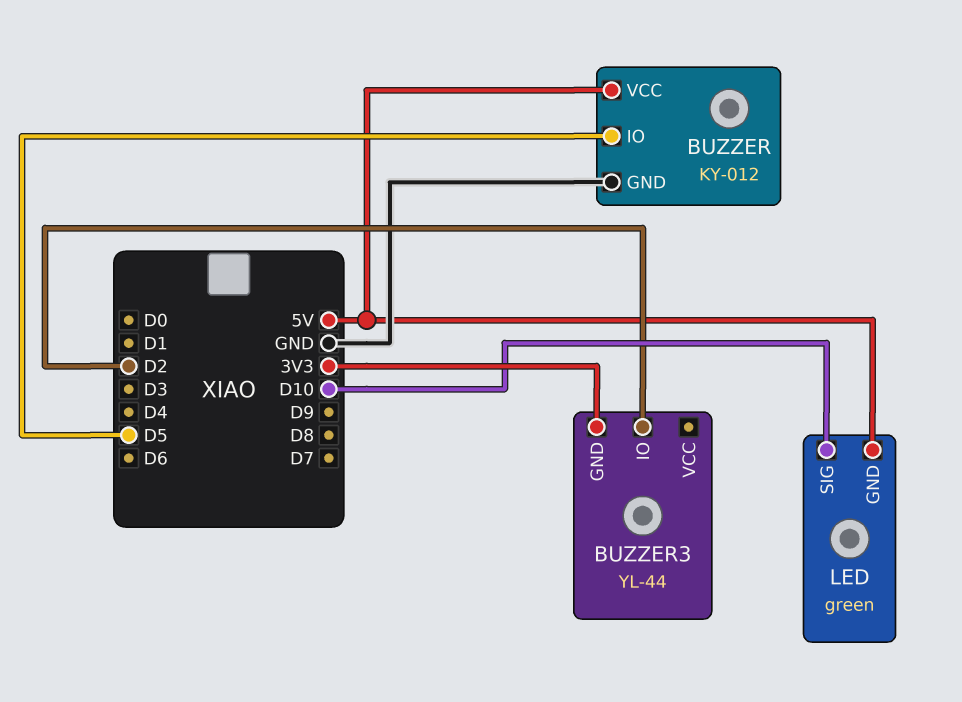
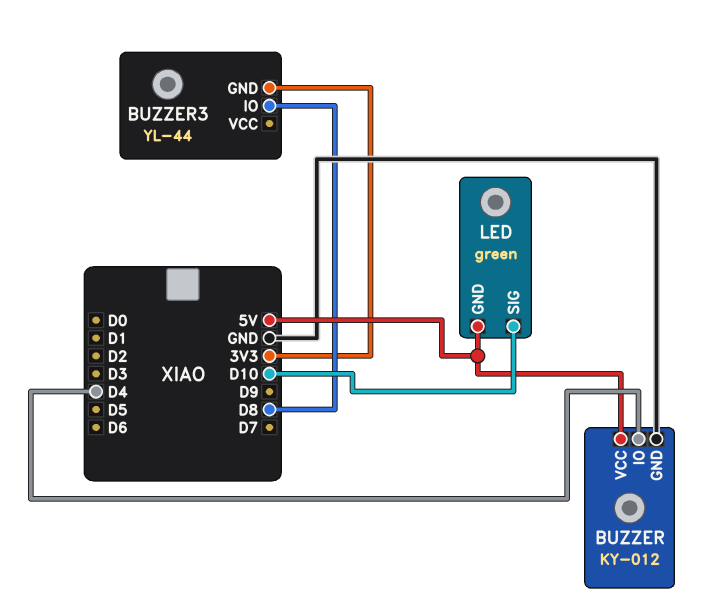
BUZZER pin IO: D5 -> D4
BUZZER3 pin IO: D2 -> D8

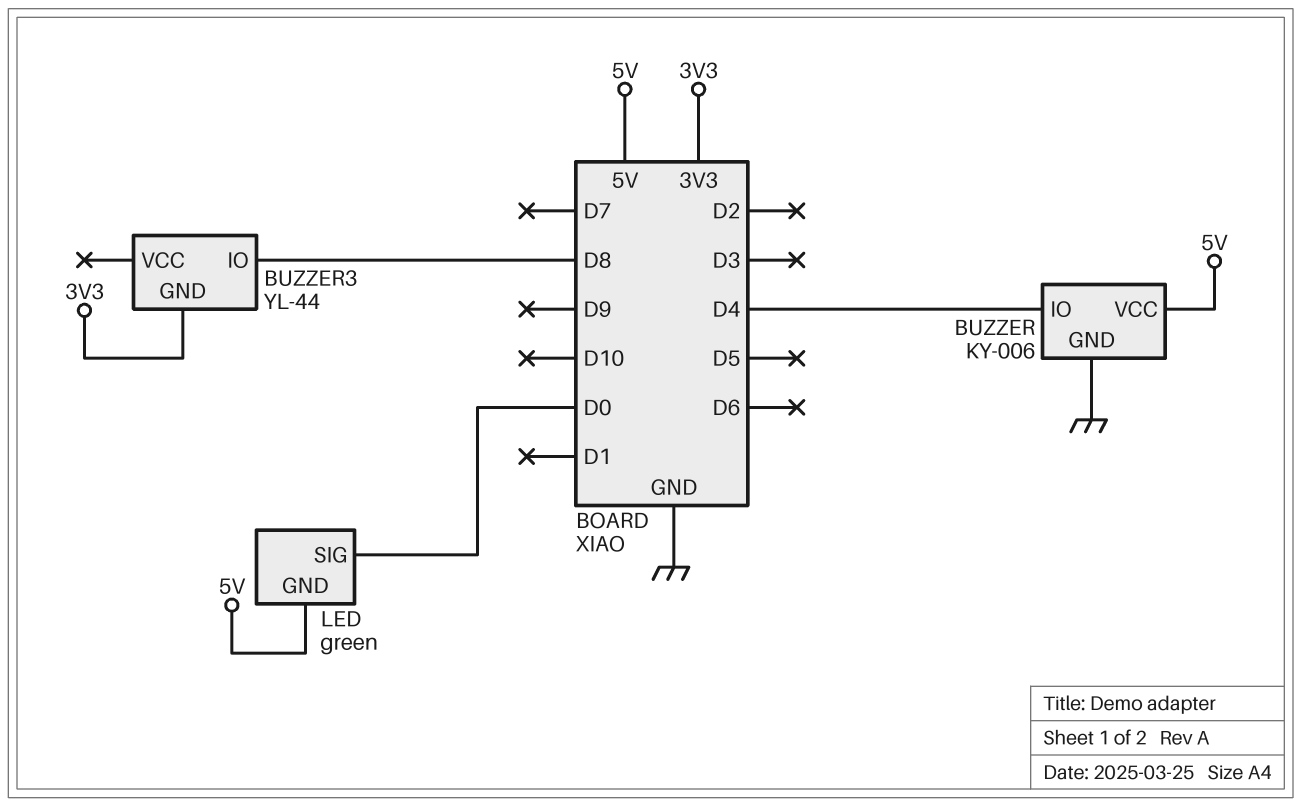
BUZZER: KY-012 -> KY-006
LED pin SIG: D10 -> D0

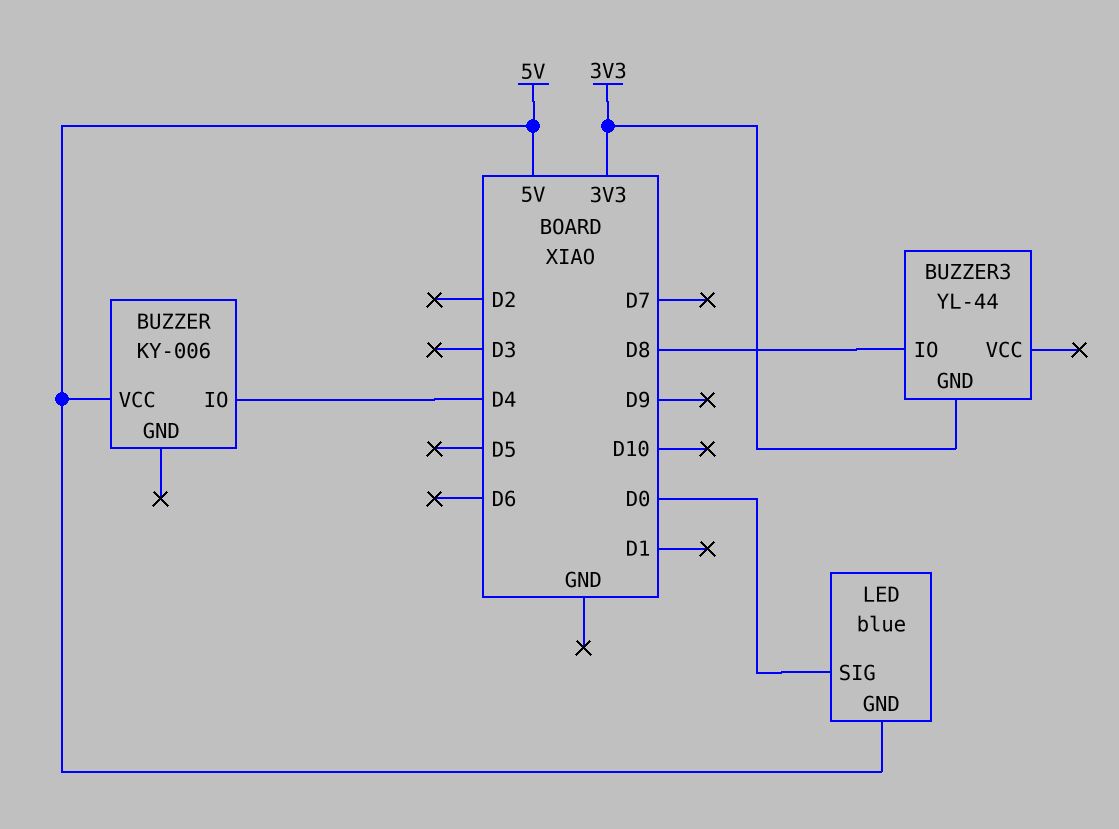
BUZZER pin GND: GND -> none
LED: green -> blue

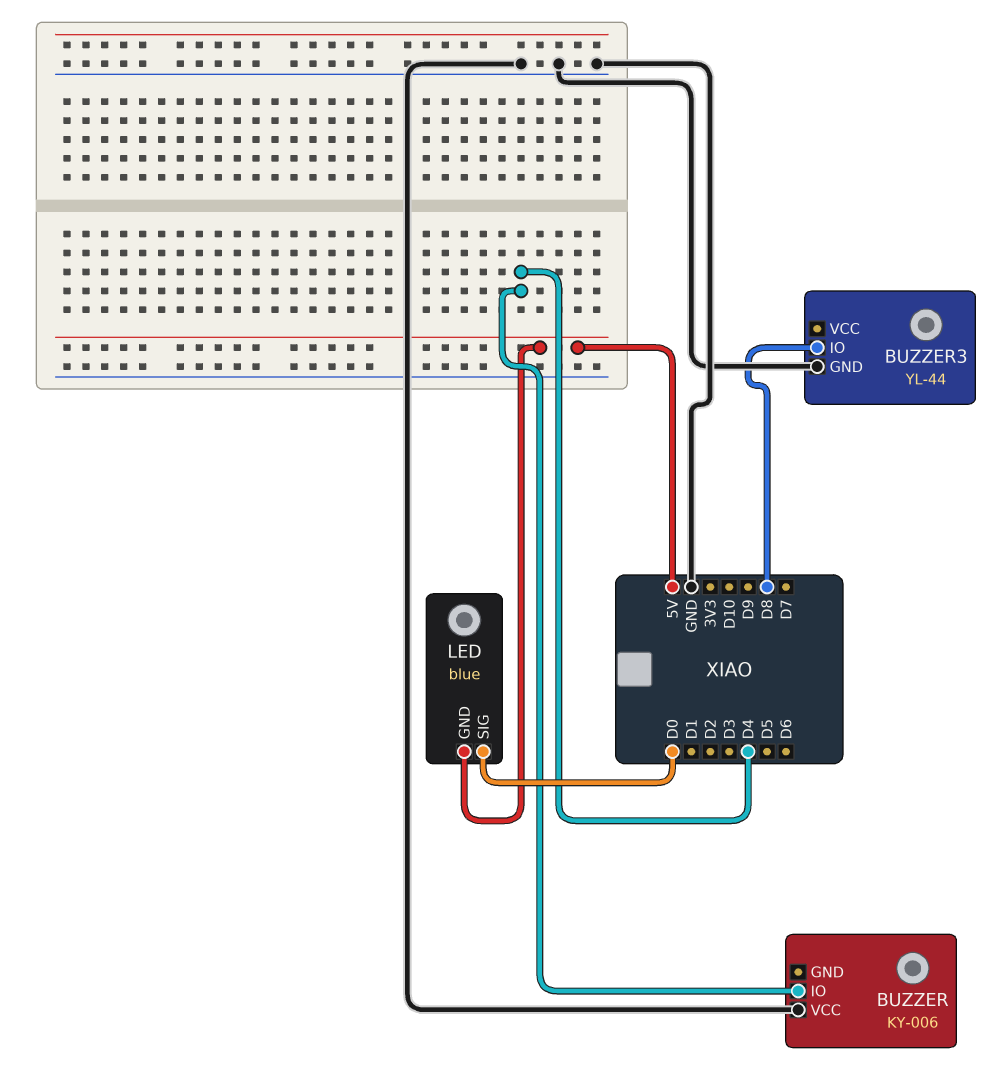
BUZZER pin VCC: 5V -> GND
BUZZER3 pin GND: 3V3 -> GND

